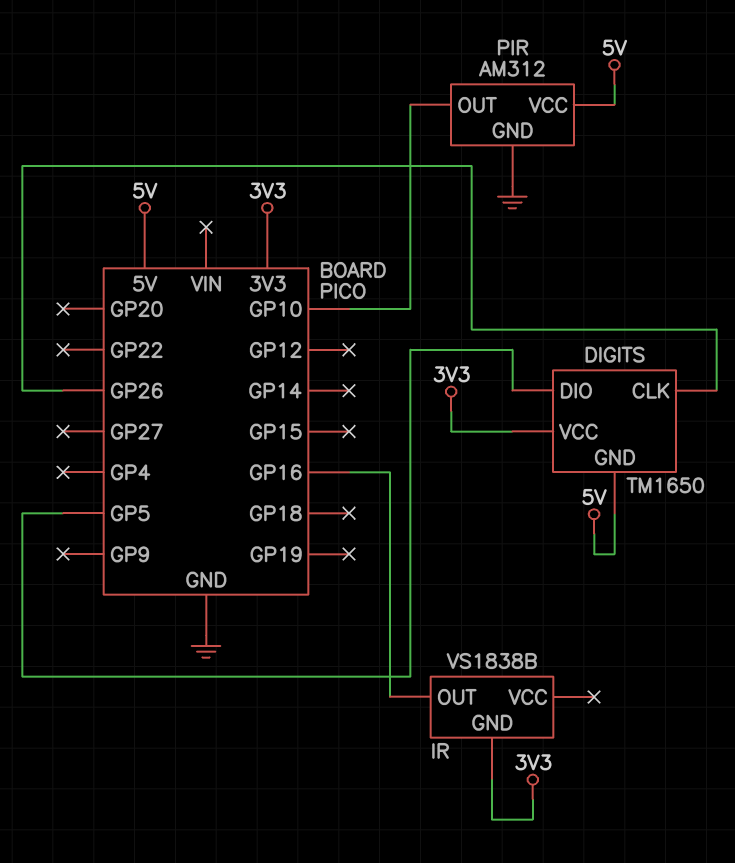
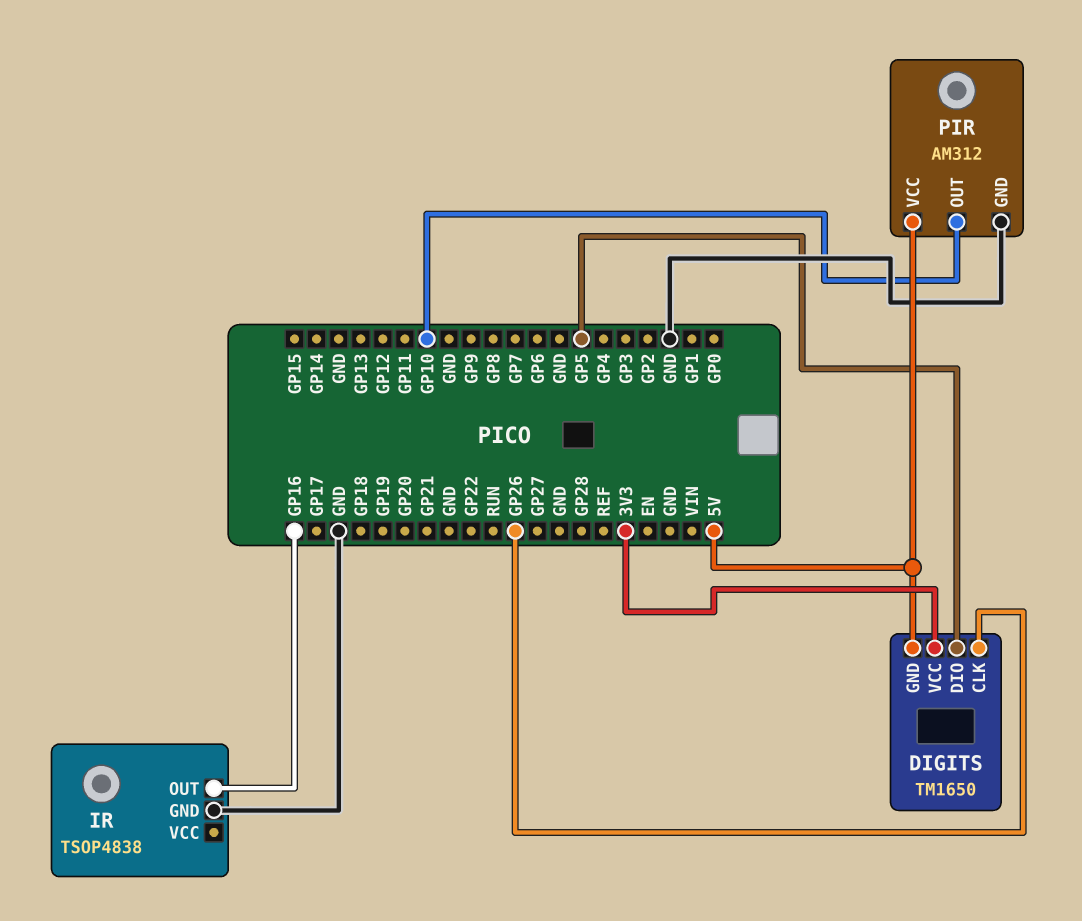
IR: VS1838B -> TSOP4838
IR pin GND: 3V3 -> GND

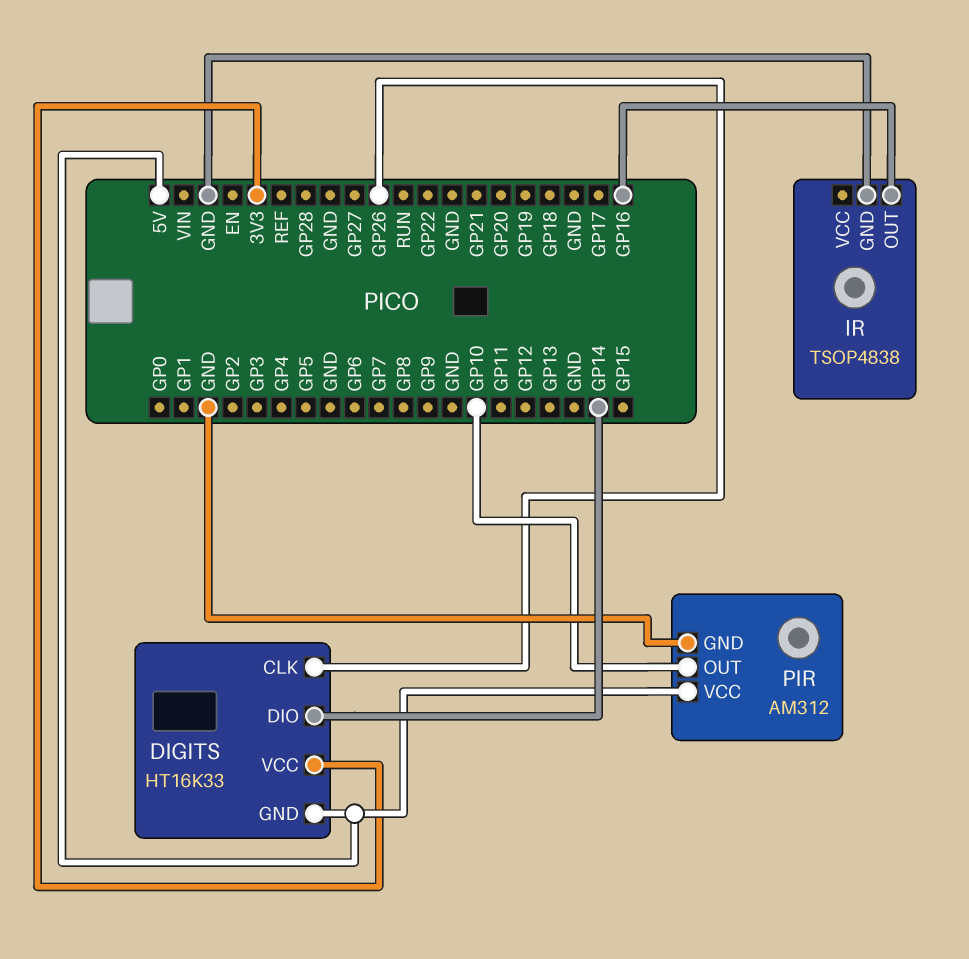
DIGITS: TM1650 -> HT16K33
DIGITS pin DIO: GP5 -> GP14

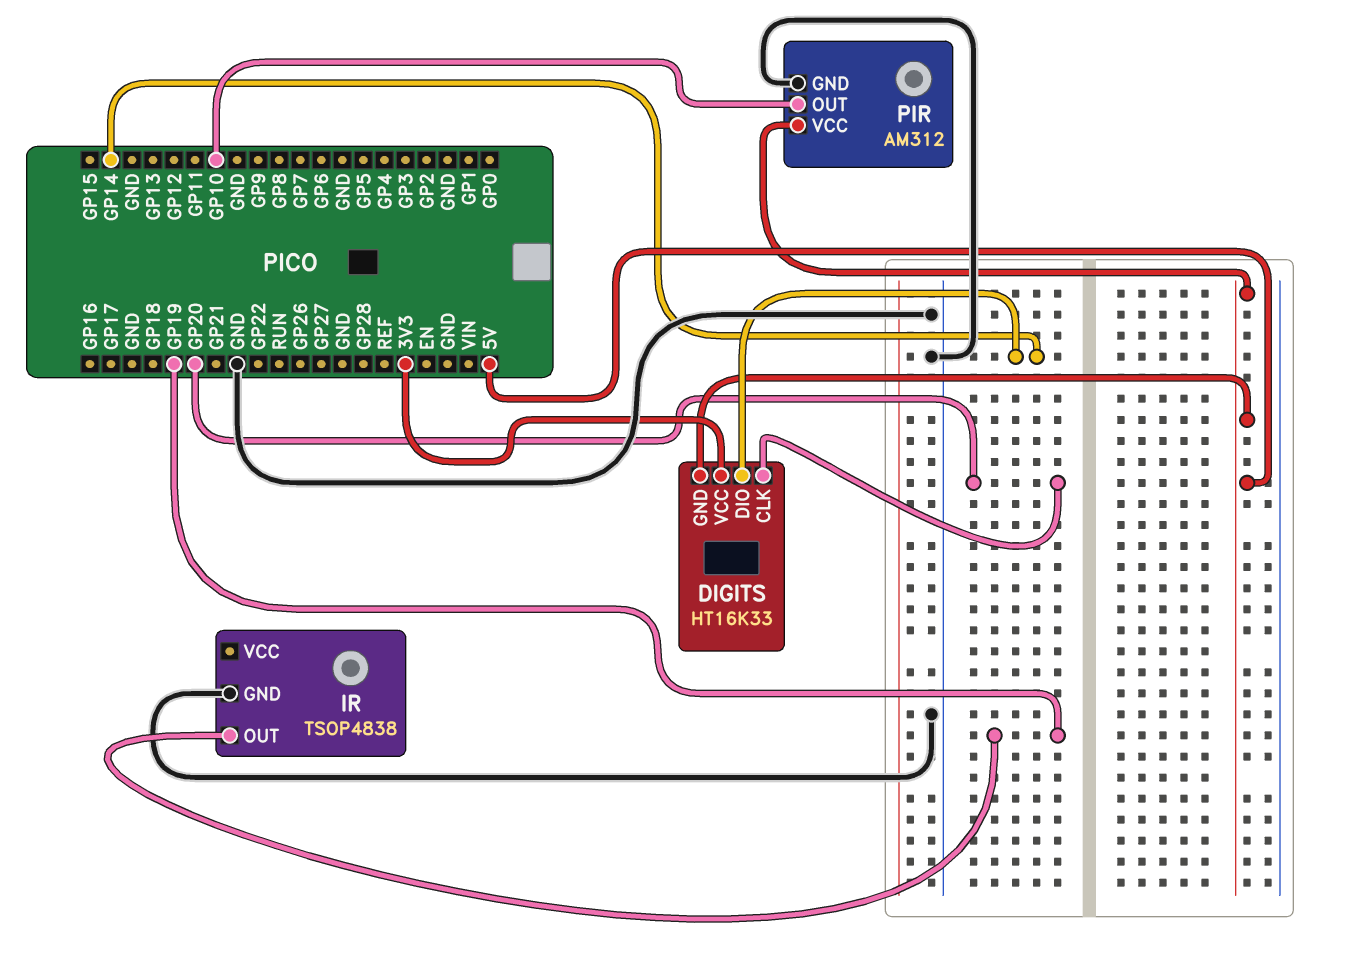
DIGITS pin CLK: GP26 -> GP20
IR pin OUT: GP16 -> GP19

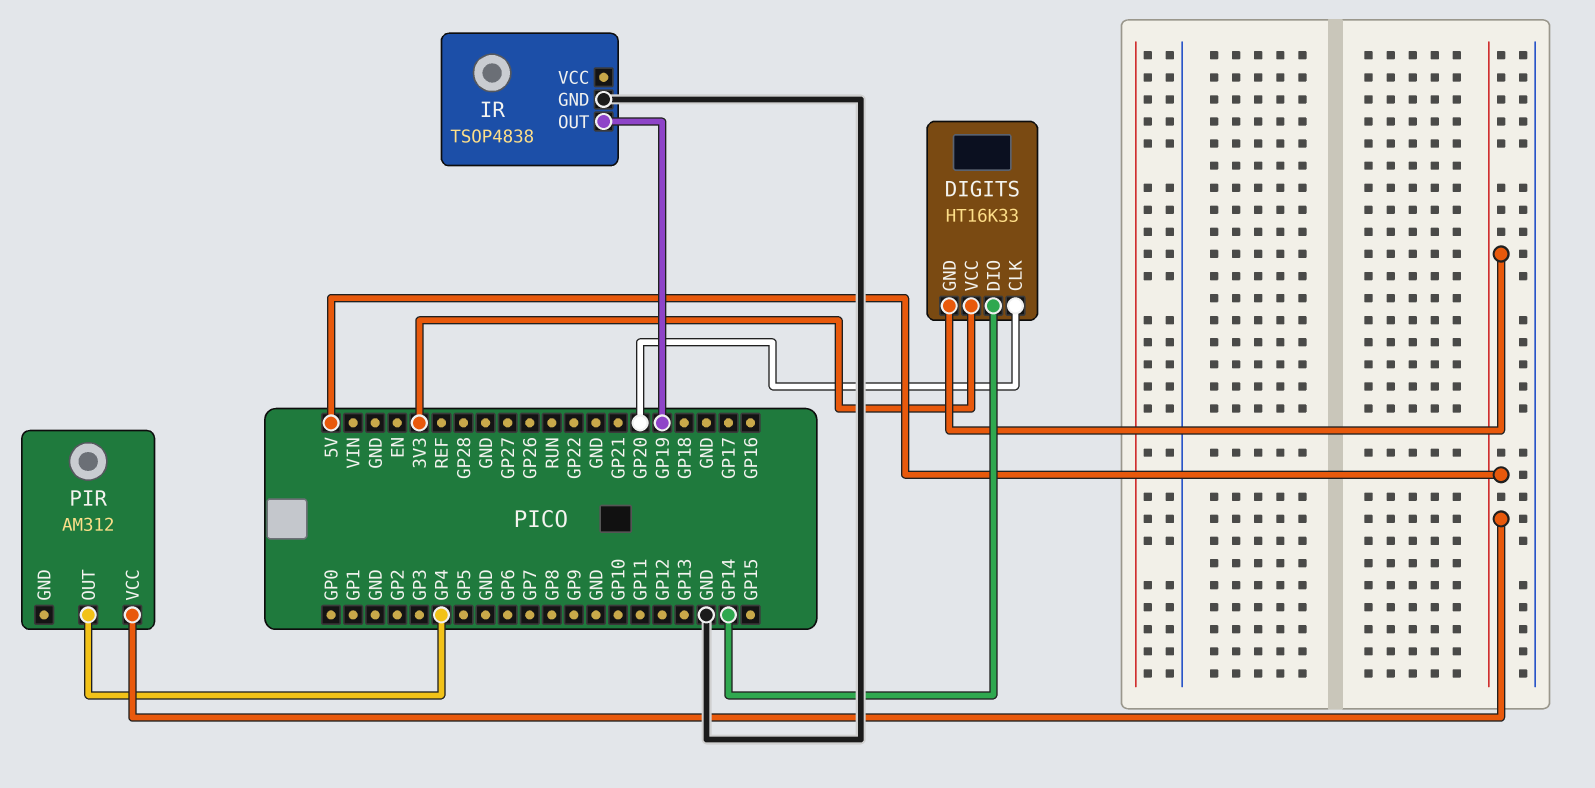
PIR pin GND: GND -> none
PIR pin OUT: GP10 -> GP4

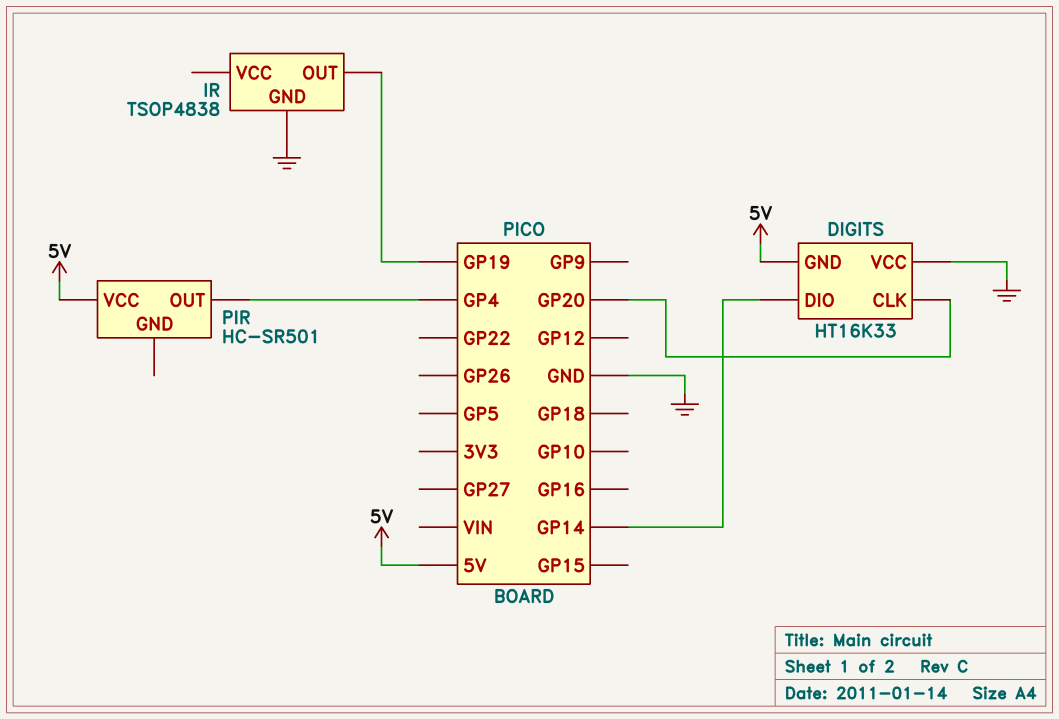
DIGITS pin VCC: 3V3 -> GND
PIR: AM312 -> HC-SR501

